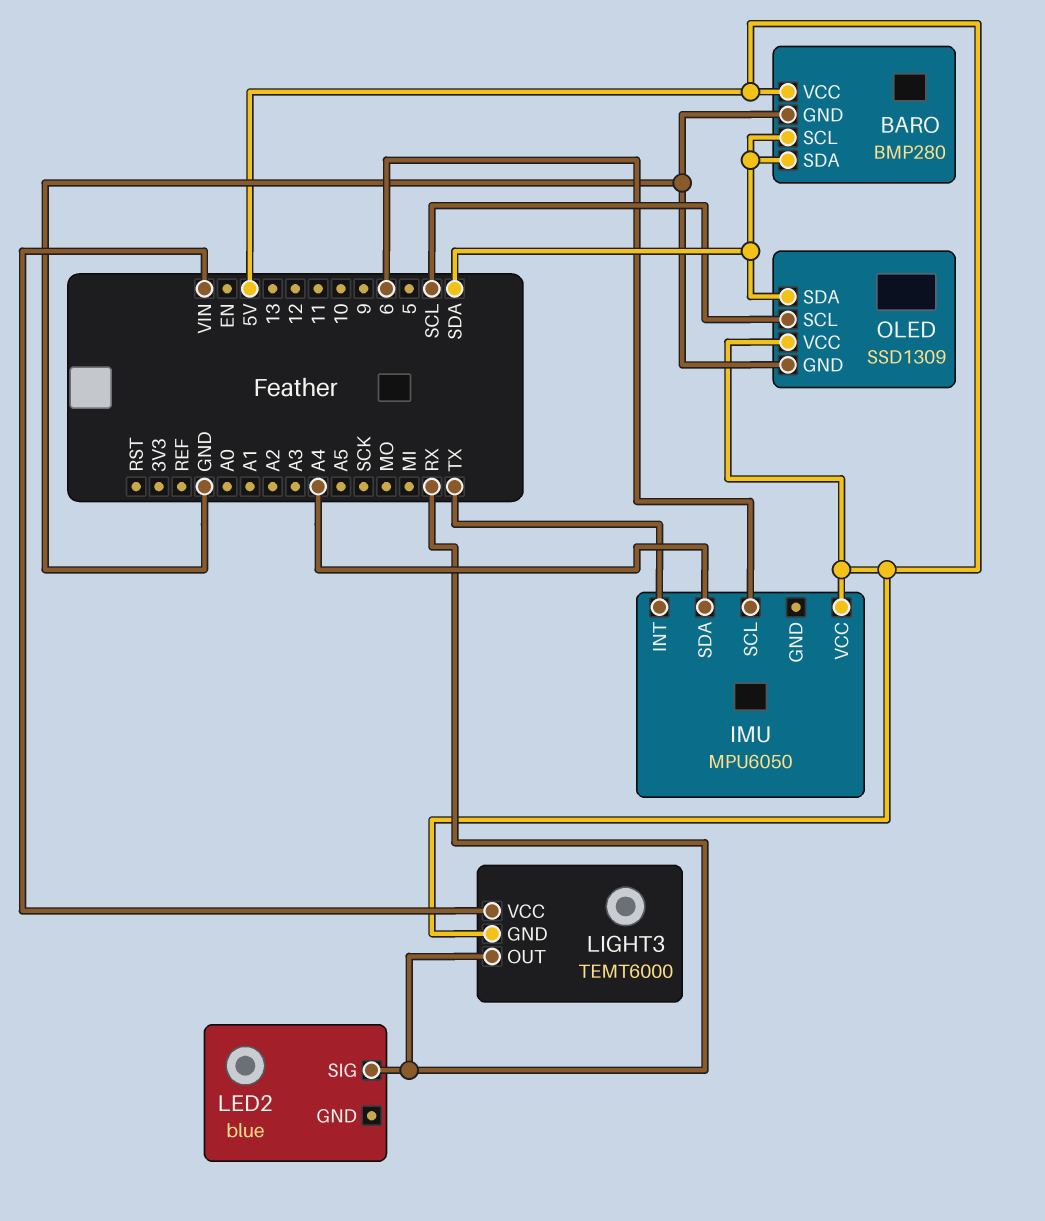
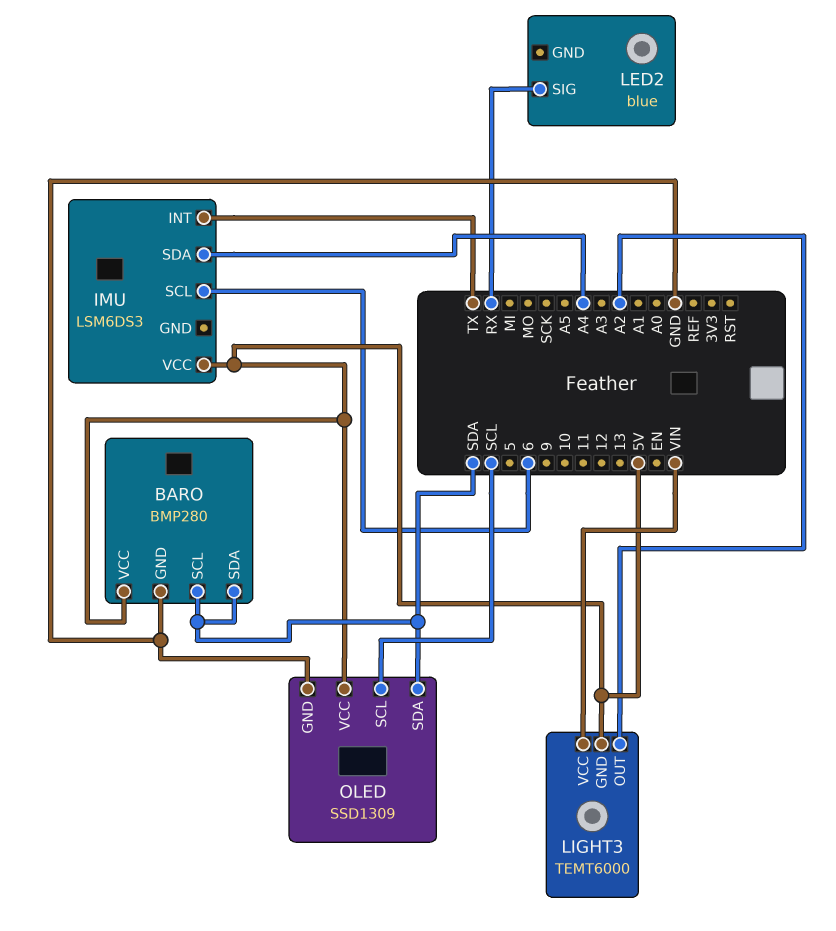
IMU: MPU6050 -> LSM6DS3
LIGHT3 pin OUT: RX -> A2

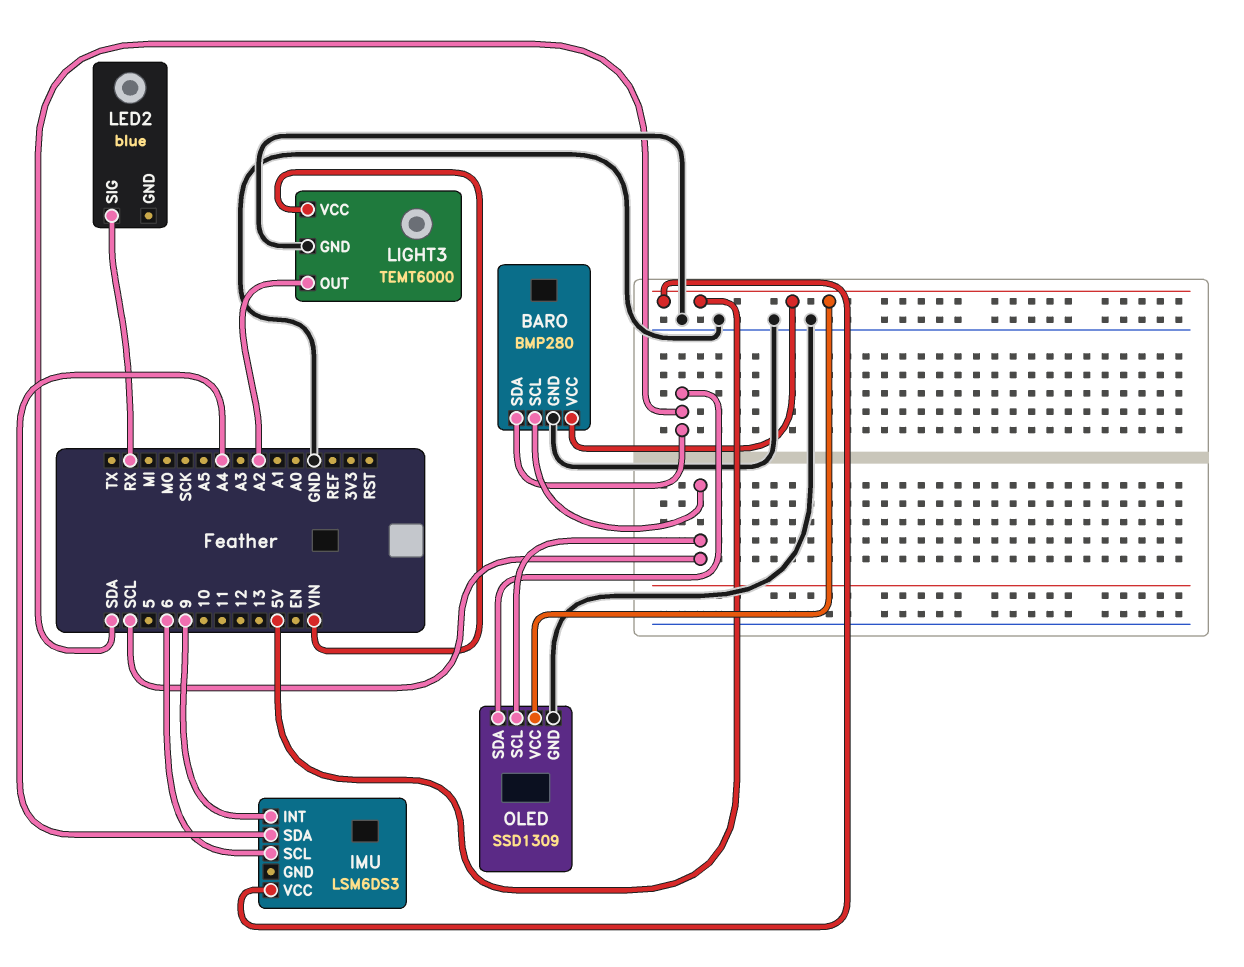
BARO pin SCL: SDA -> SCL
IMU pin INT: TX -> 9
LIGHT3 pin GND: 5V -> GND

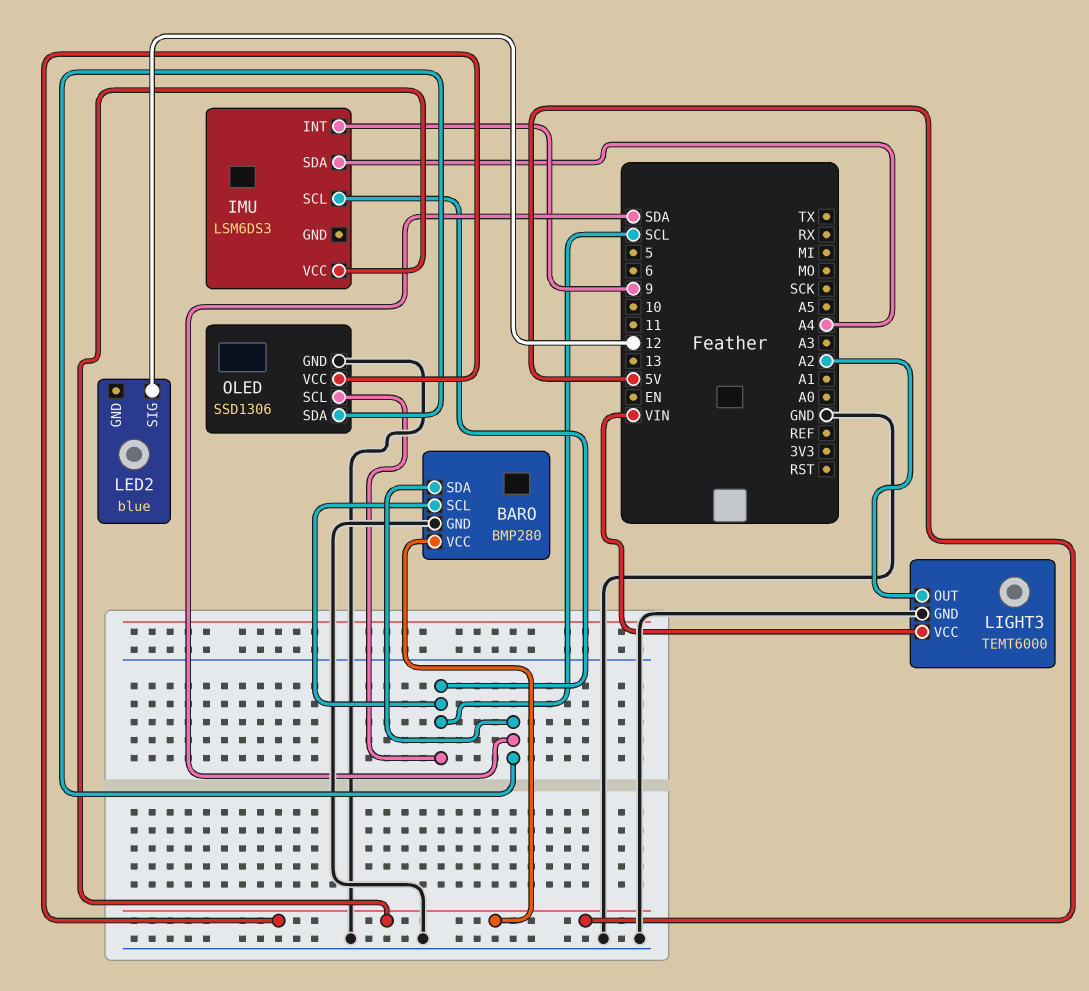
IMU pin SCL: 6 -> SCL
LED2 pin SIG: RX -> 12
OLED: SSD1309 -> SSD1306

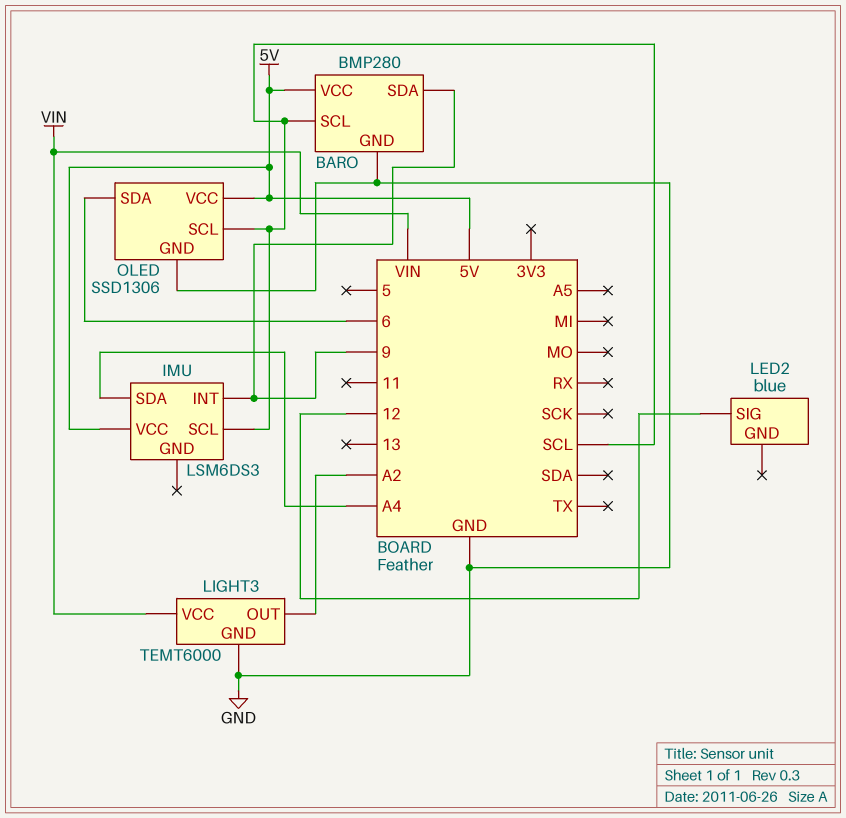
BARO pin SDA: SDA -> 9
OLED pin SDA: SDA -> 6

